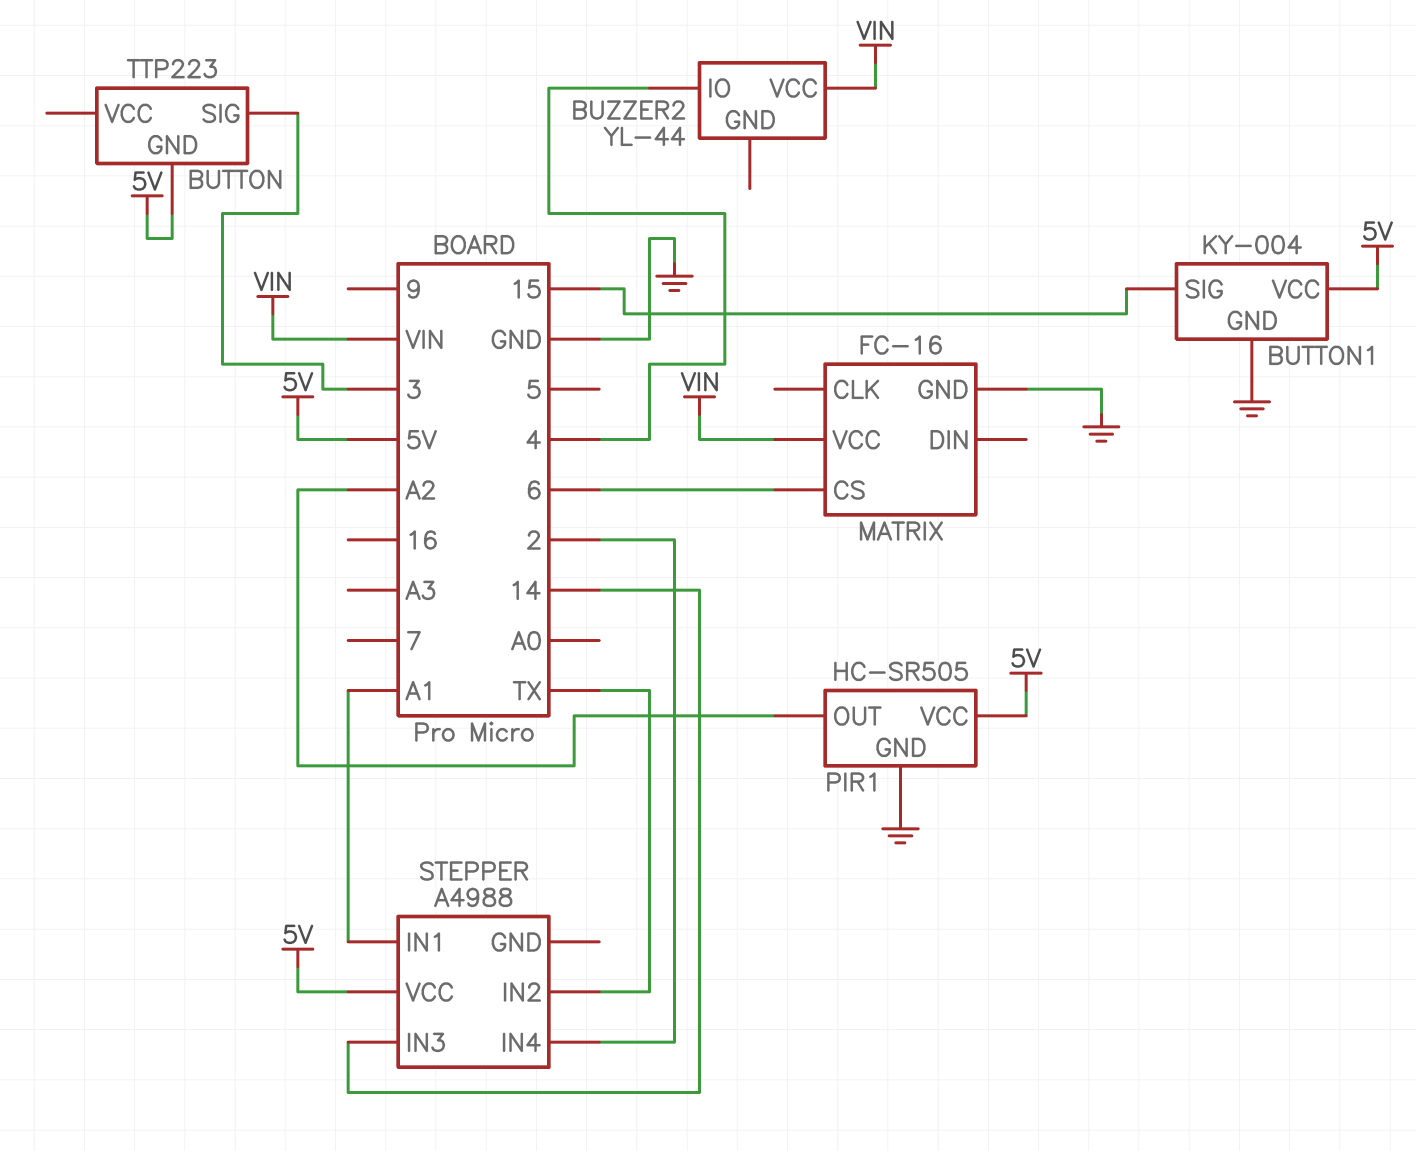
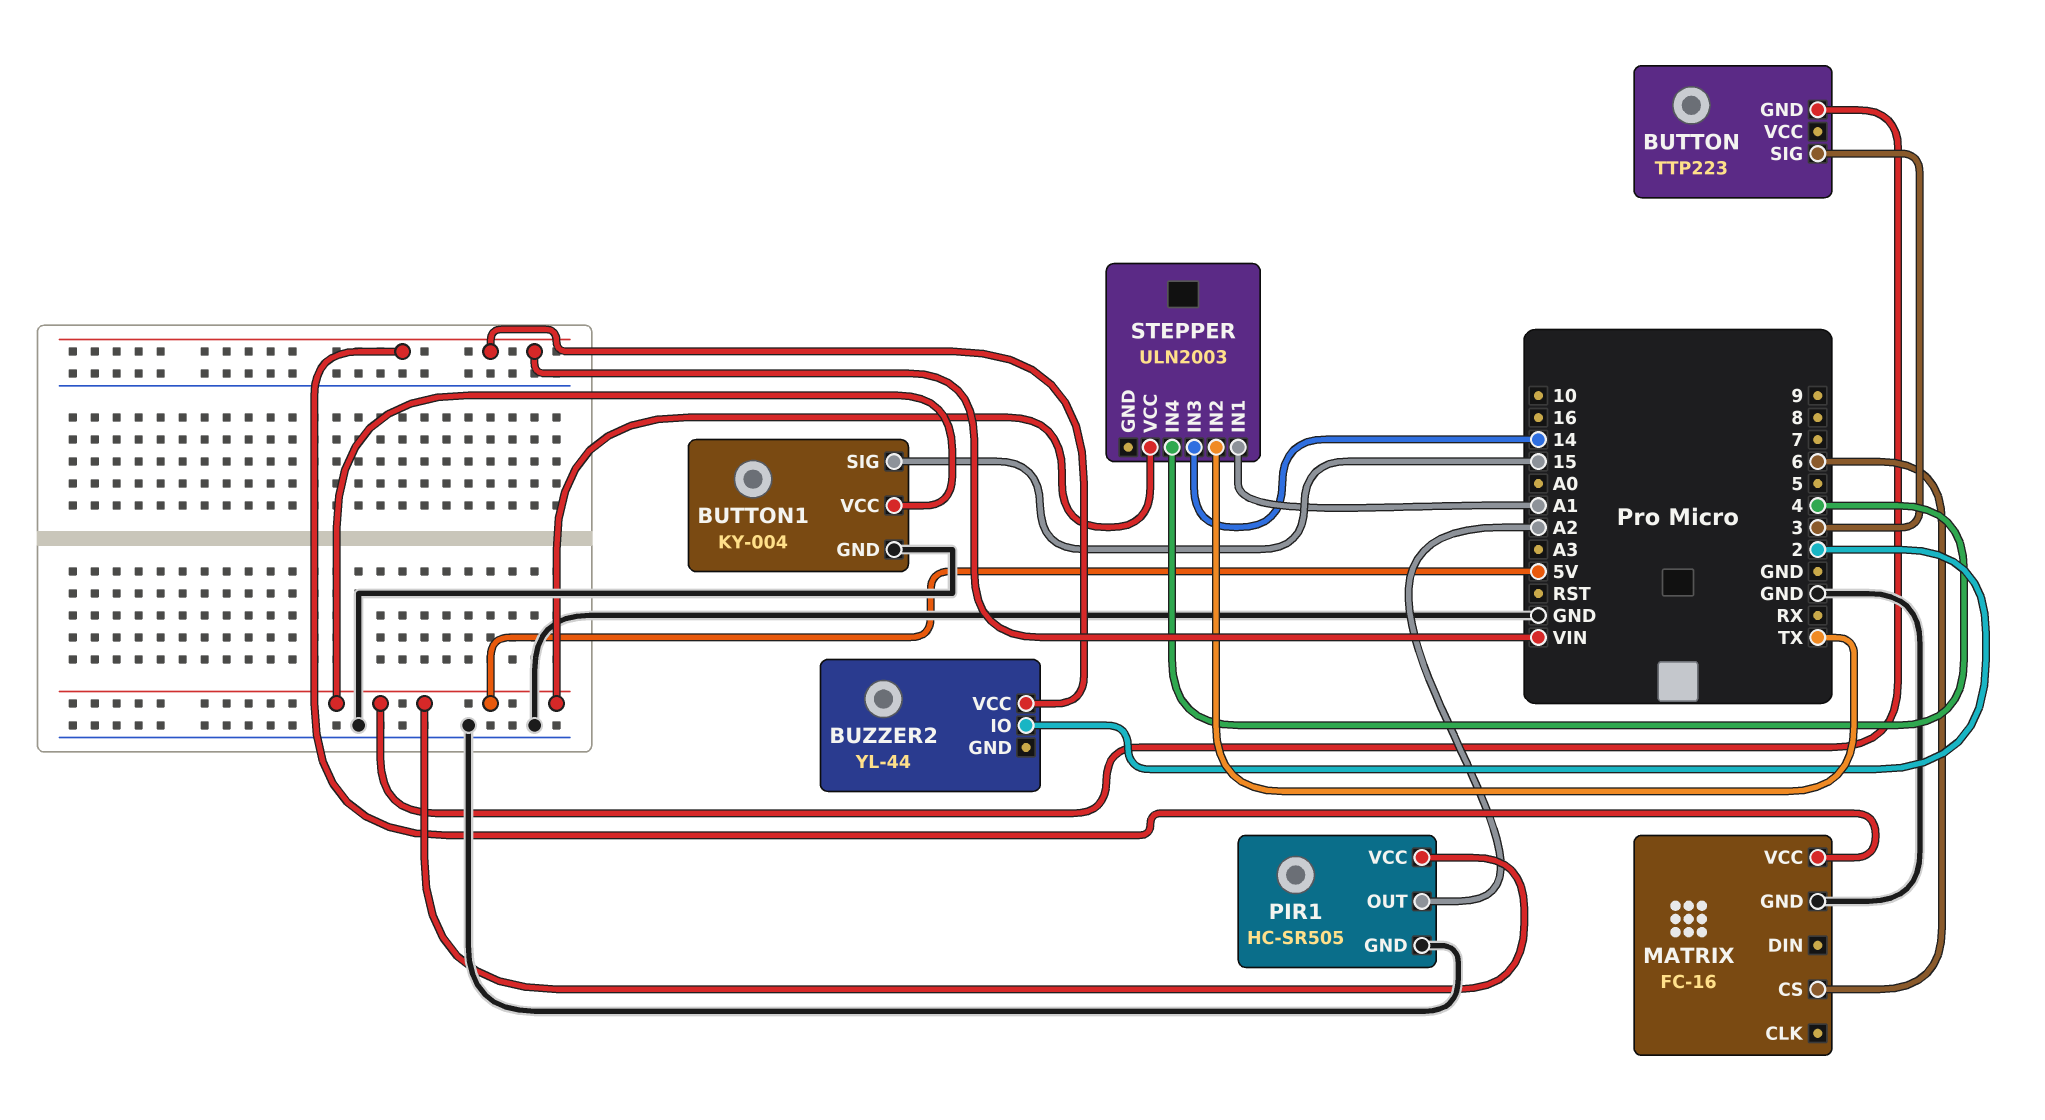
BUZZER2 pin IO: 4 -> 2
STEPPER: A4988 -> ULN2003
STEPPER pin IN4: 2 -> 4

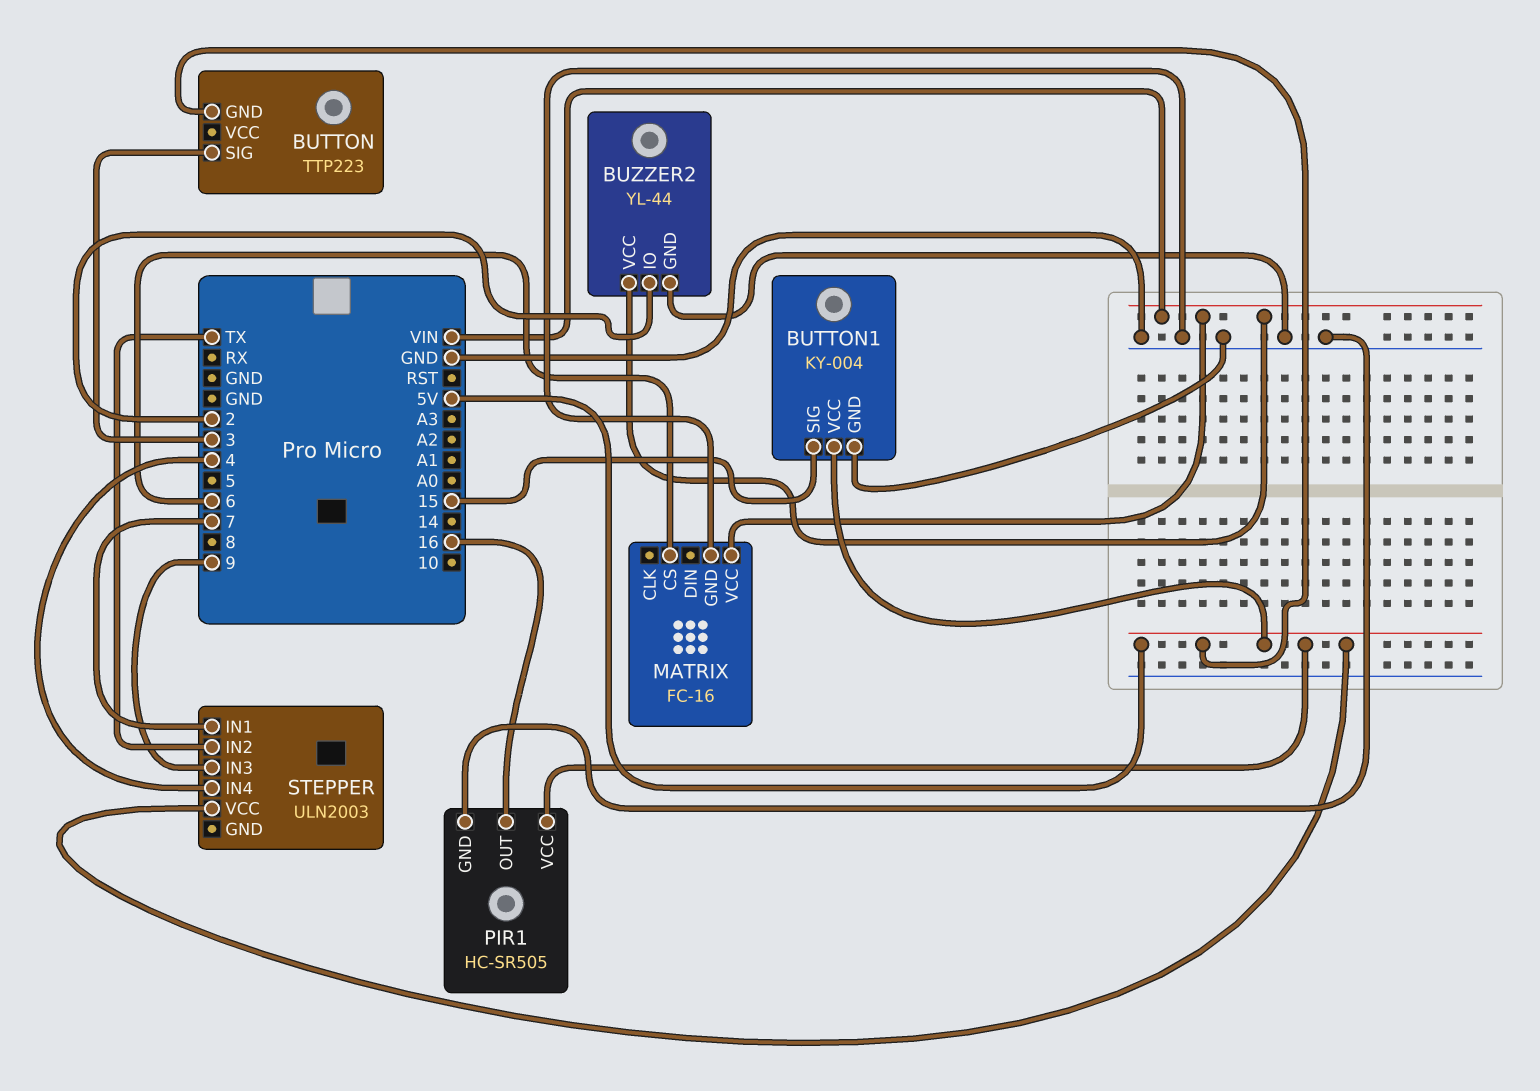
BUZZER2 pin GND: none -> GND
PIR1 pin OUT: A2 -> 16
STEPPER pin IN1: A1 -> 7
STEPPER pin IN3: 14 -> 9

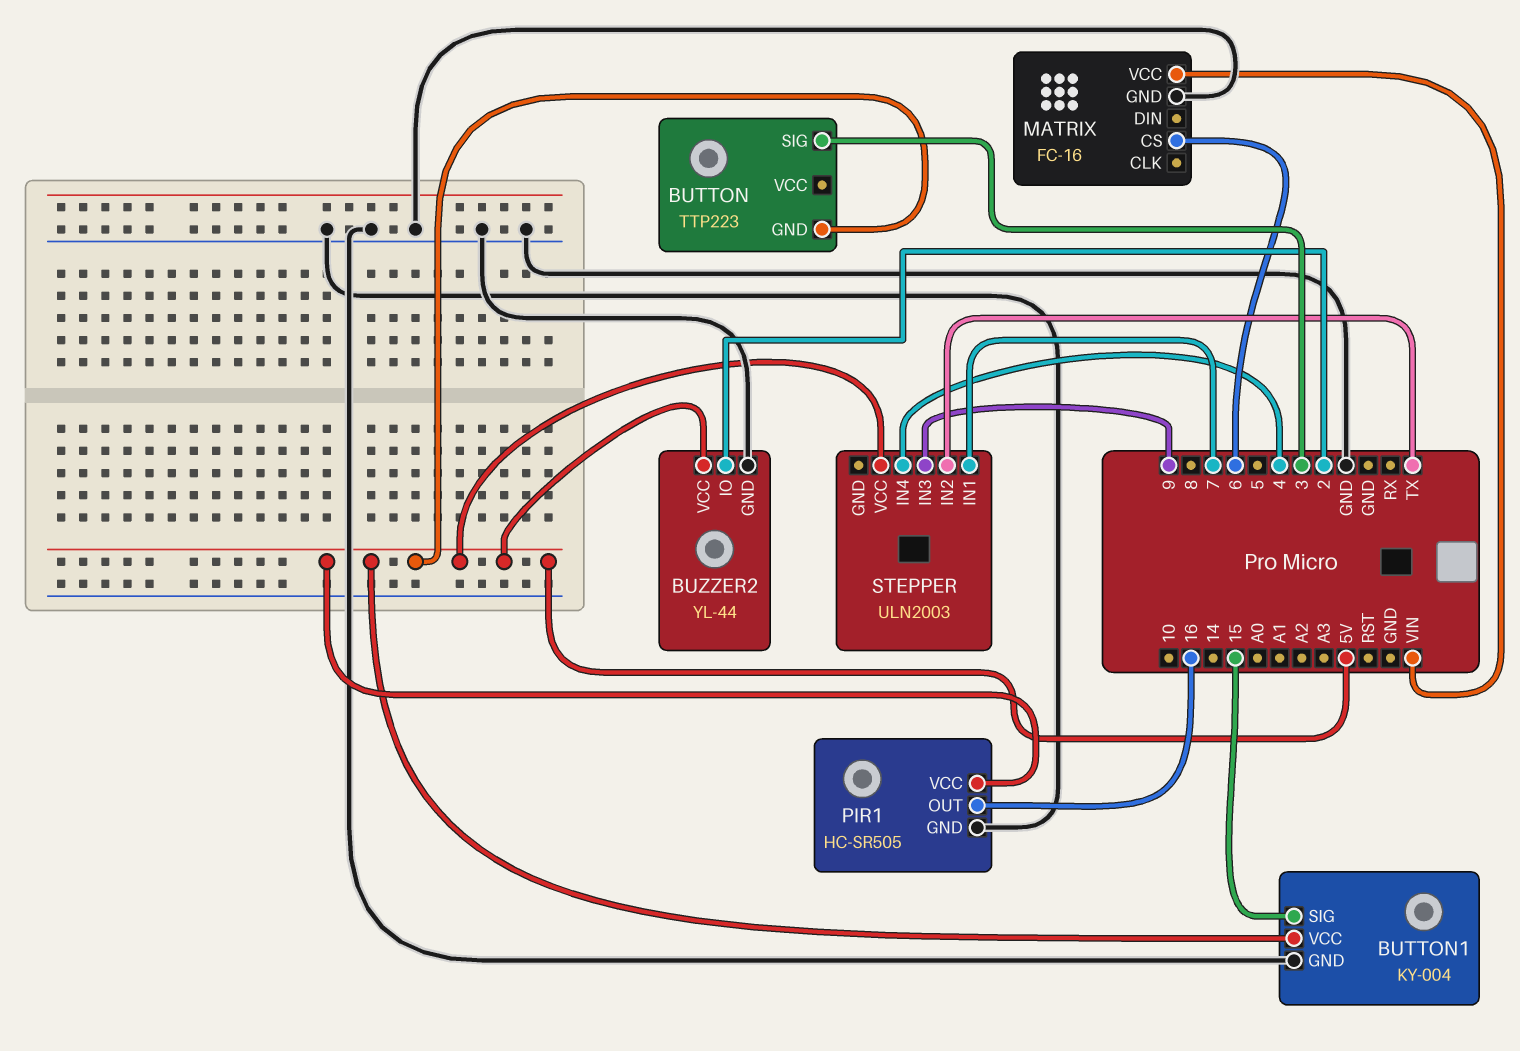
BUZZER2 pin VCC: VIN -> 5V

